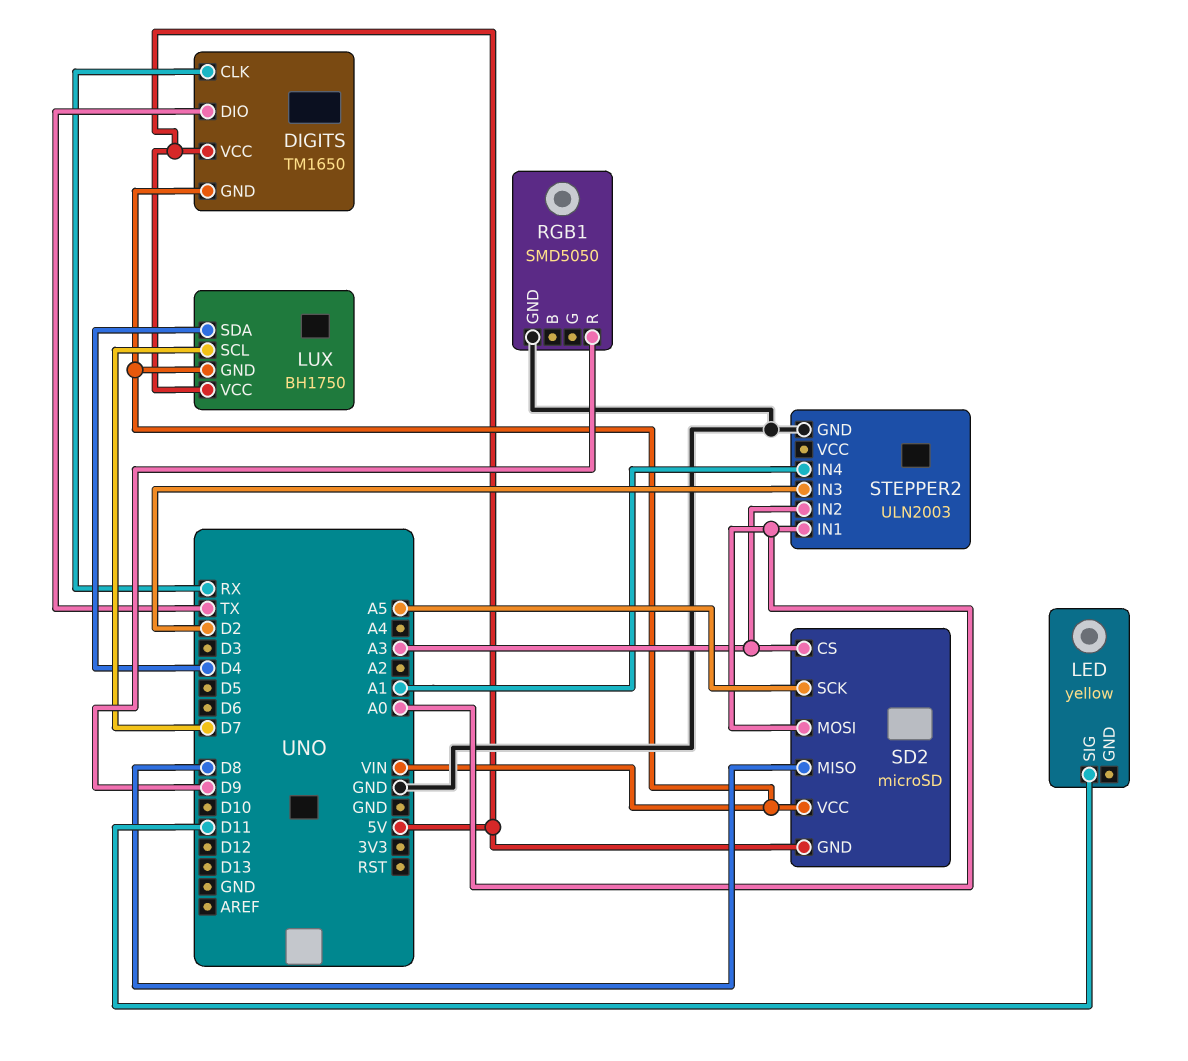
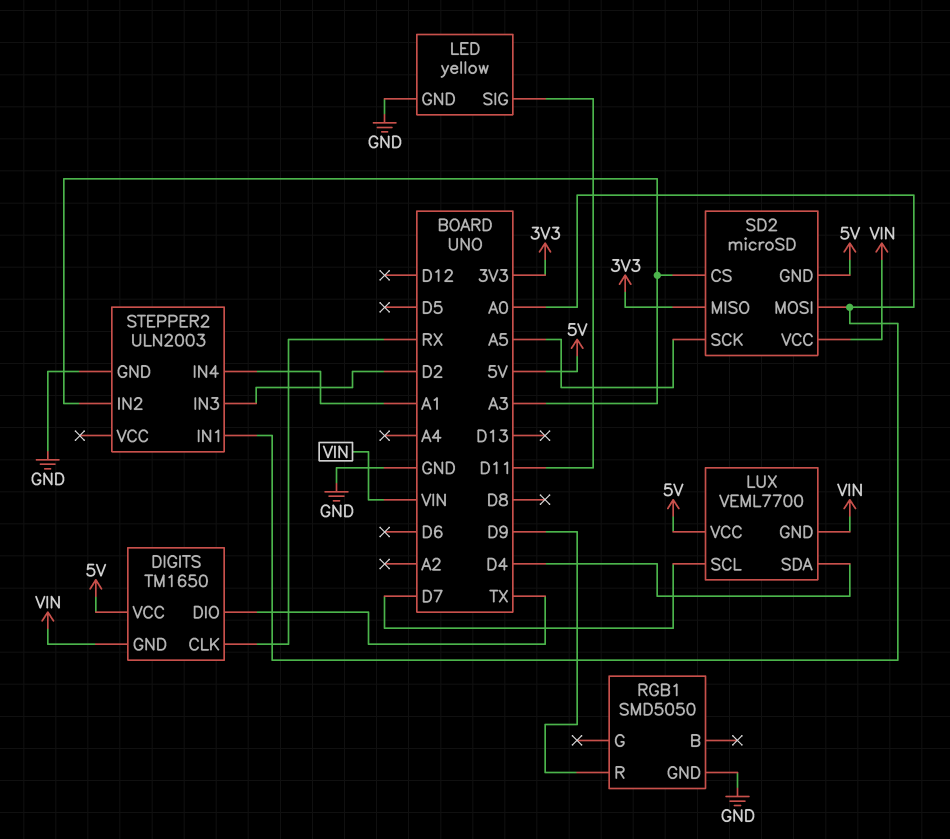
LED pin GND: none -> GND
LUX: BH1750 -> VEML7700
SD2 pin MISO: D8 -> 3V3

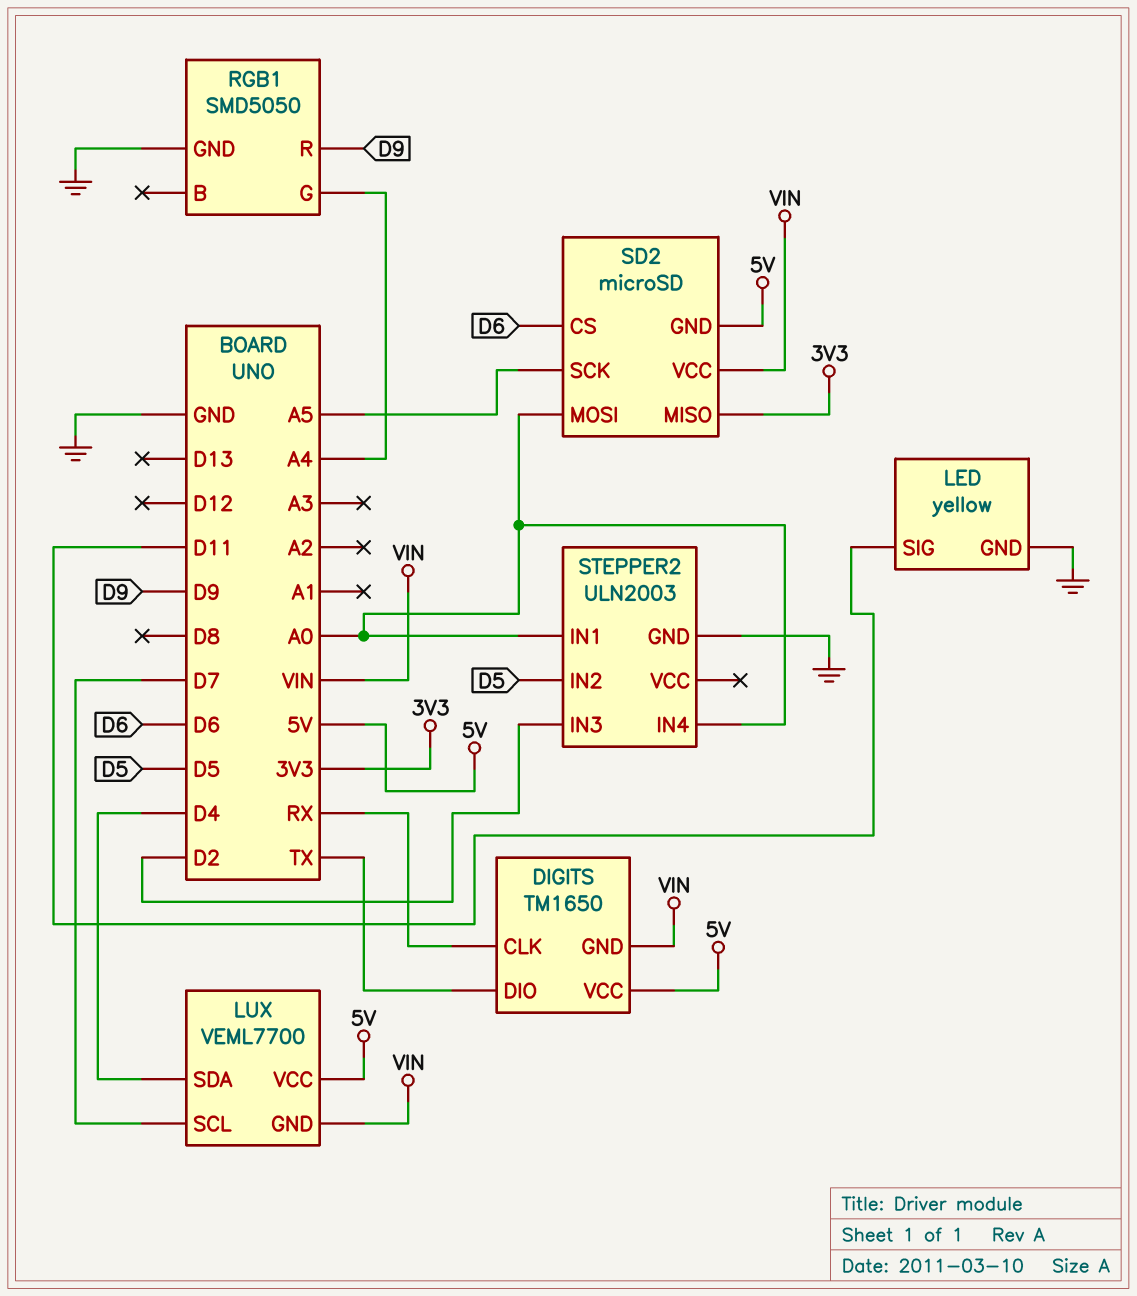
RGB1 pin G: none -> A4
SD2 pin CS: A3 -> D6
STEPPER2 pin IN2: A3 -> D5
STEPPER2 pin IN4: A1 -> A0

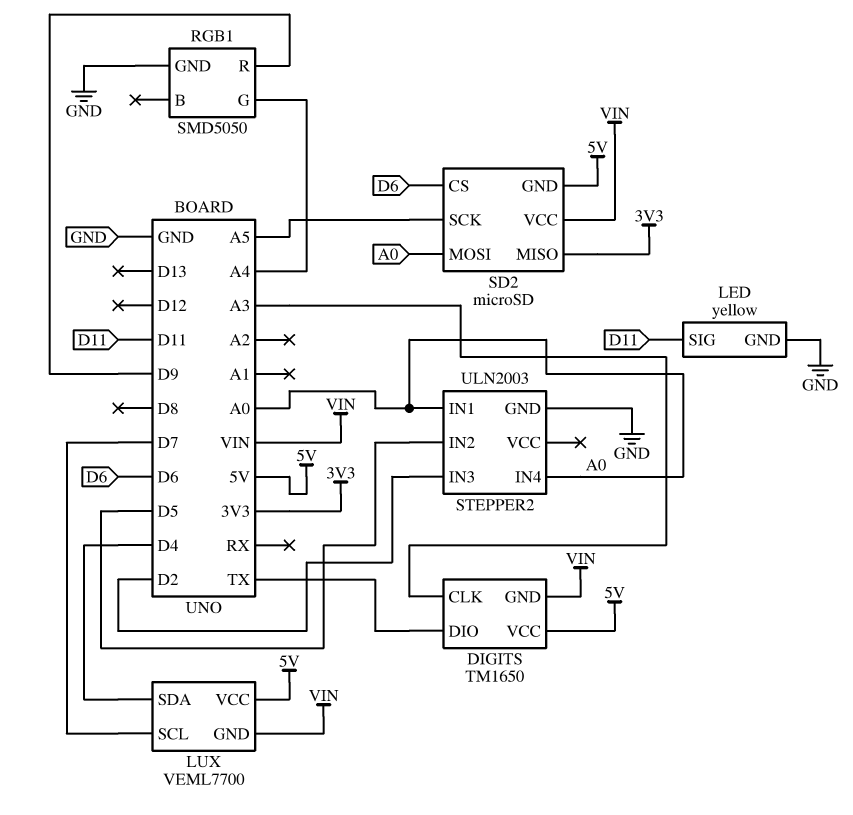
DIGITS pin CLK: RX -> A3

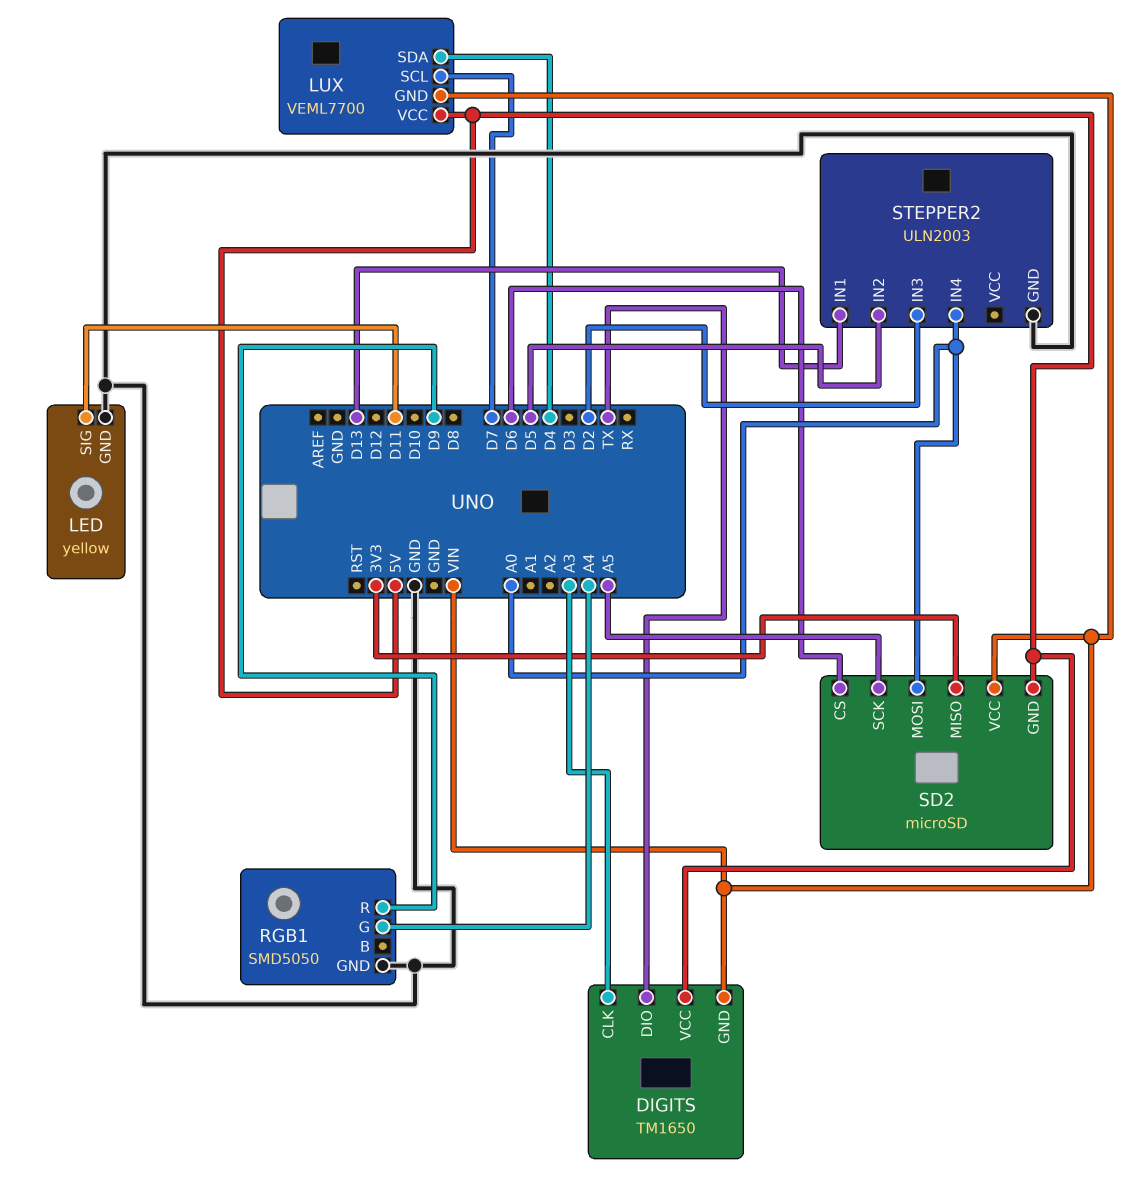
STEPPER2 pin IN1: A0 -> D13

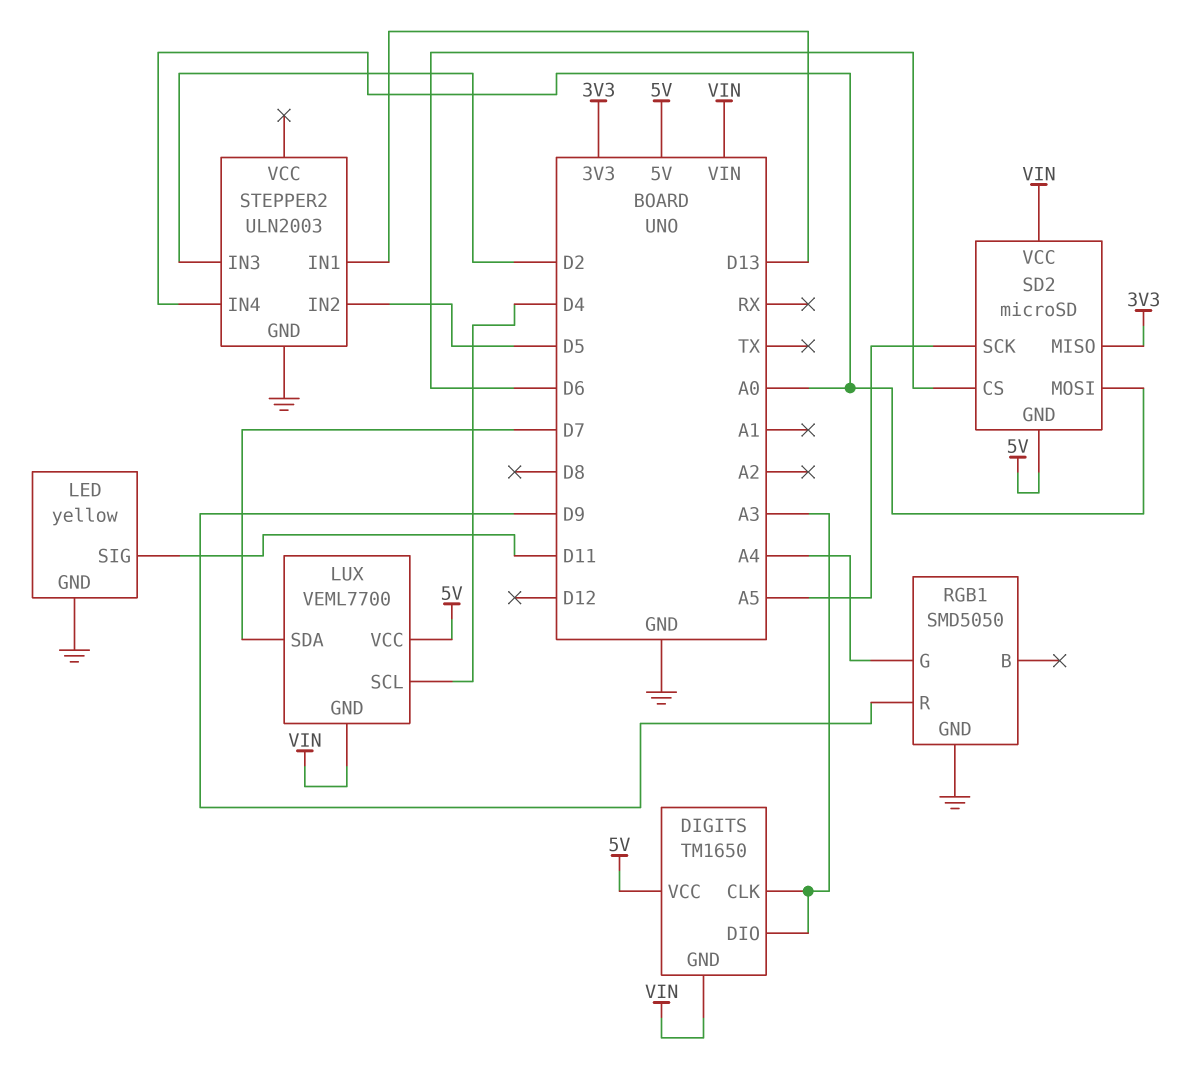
DIGITS pin DIO: TX -> A3
LUX pin SCL: D7 -> D4
LUX pin SDA: D4 -> D7

